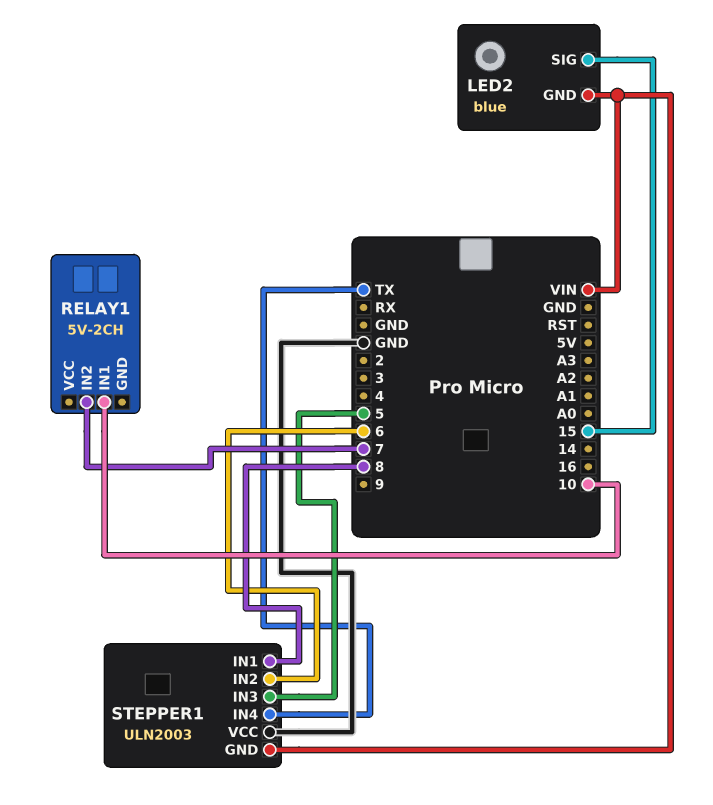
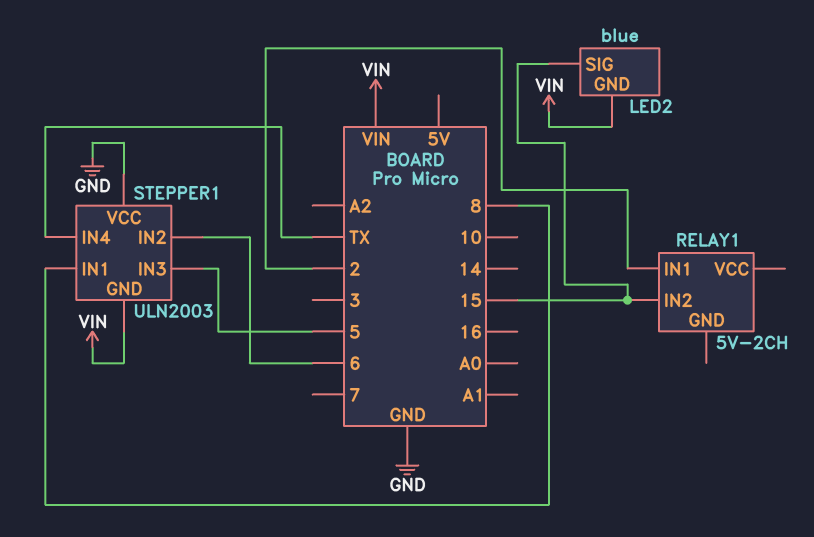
RELAY1 pin IN1: 10 -> 2
RELAY1 pin IN2: 7 -> 15

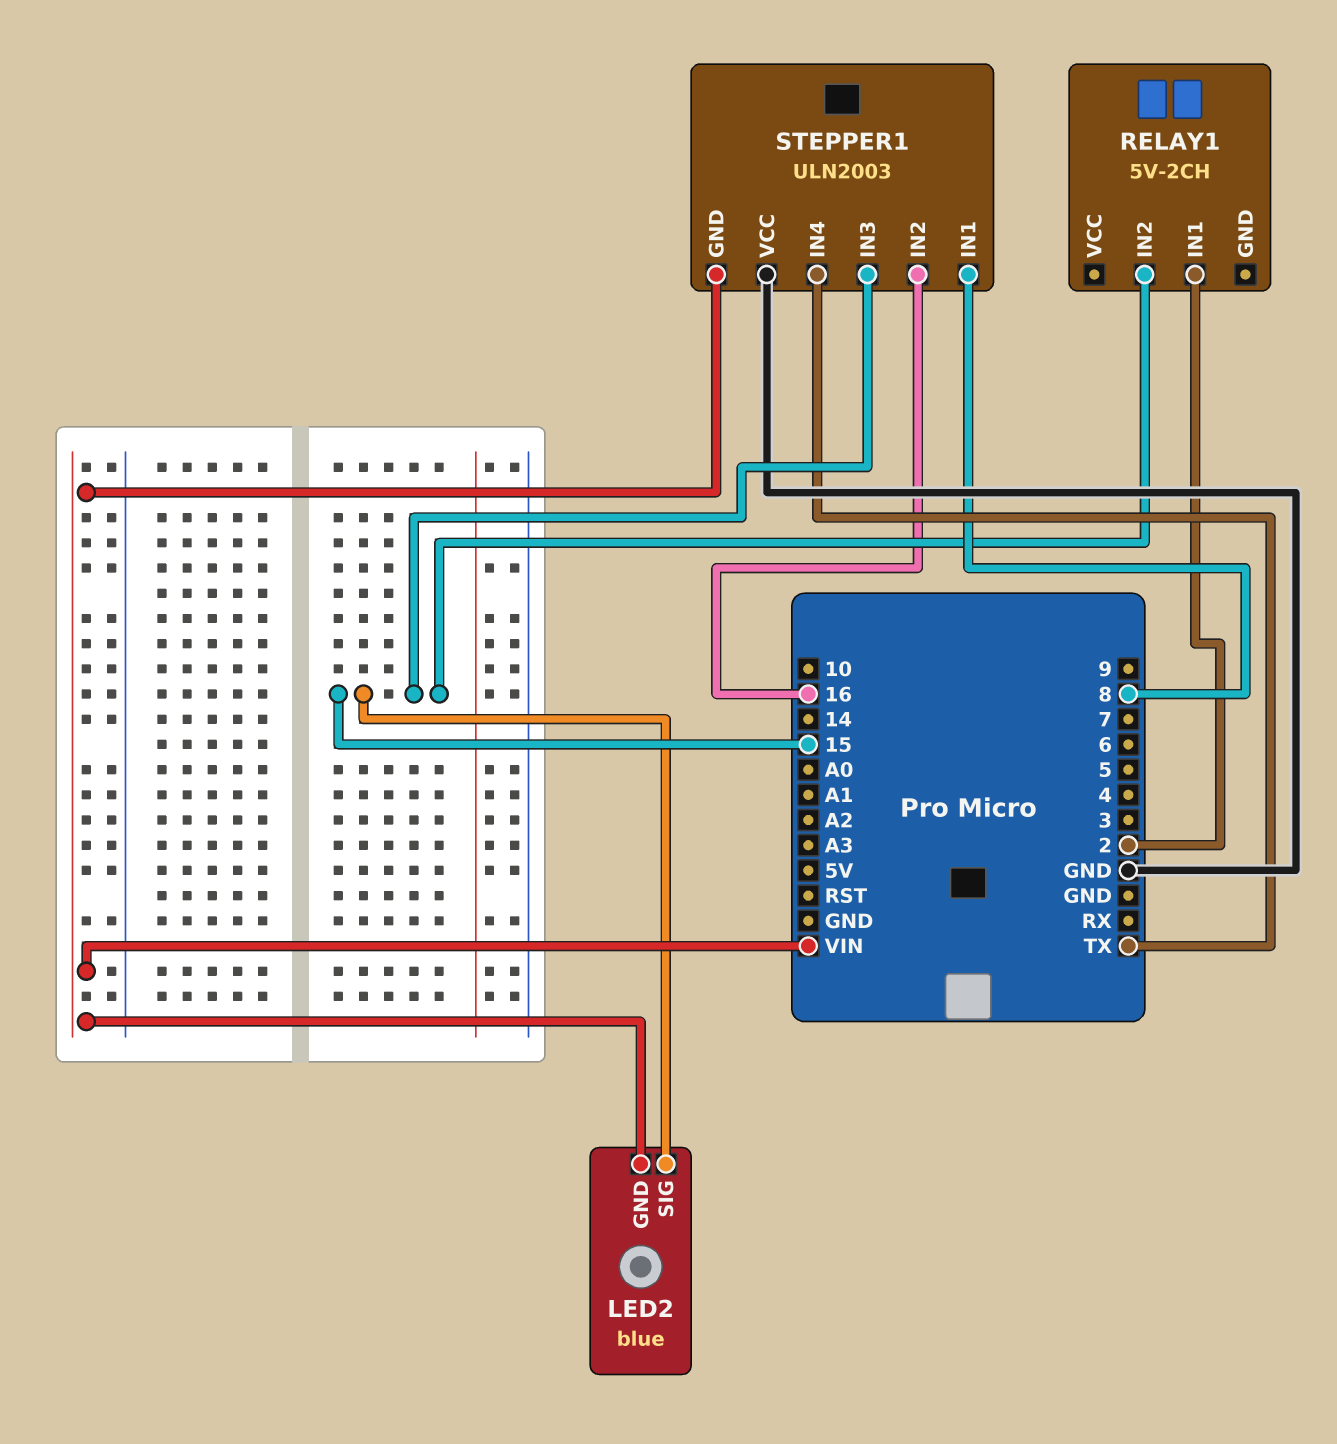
STEPPER1 pin IN2: 6 -> 16
STEPPER1 pin IN3: 5 -> 15

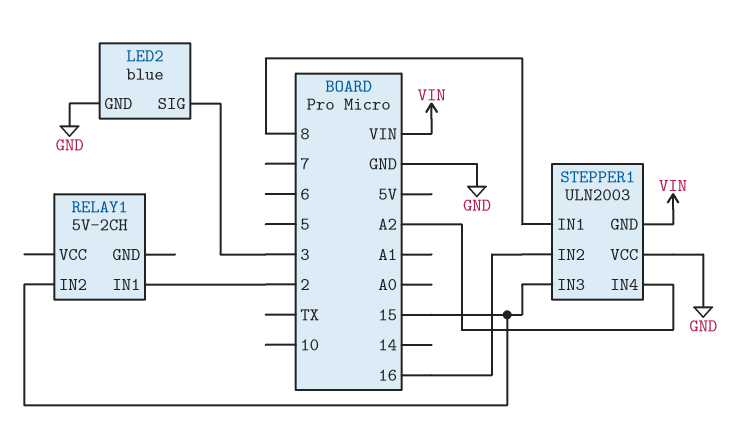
LED2 pin GND: VIN -> GND
LED2 pin SIG: 15 -> 3
STEPPER1 pin IN4: TX -> A2

